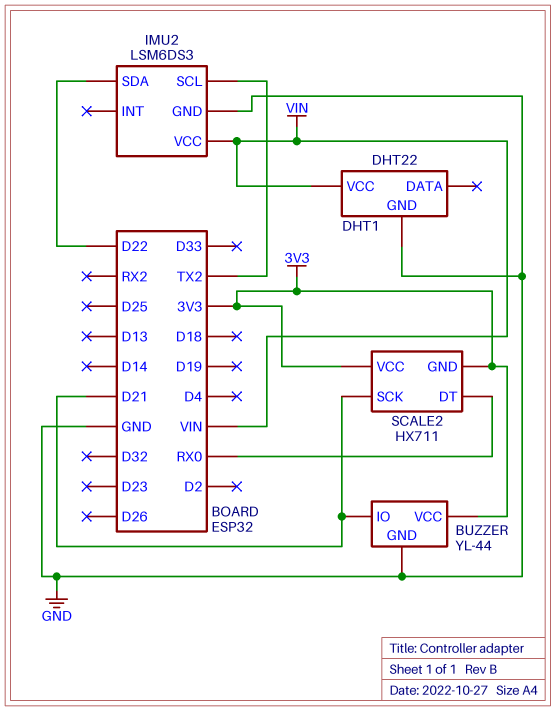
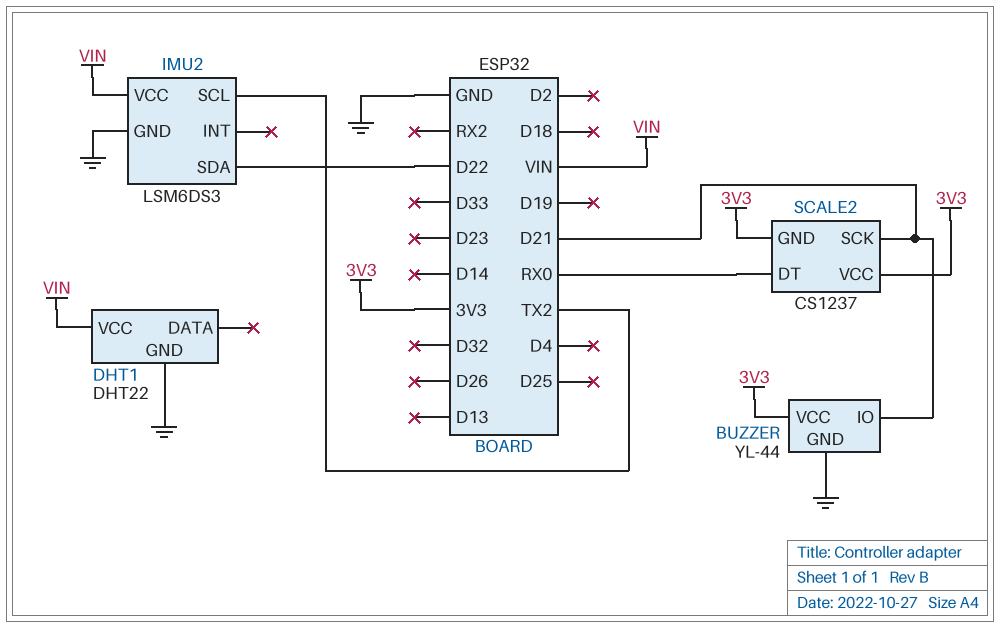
SCALE2: HX711 -> CS1237

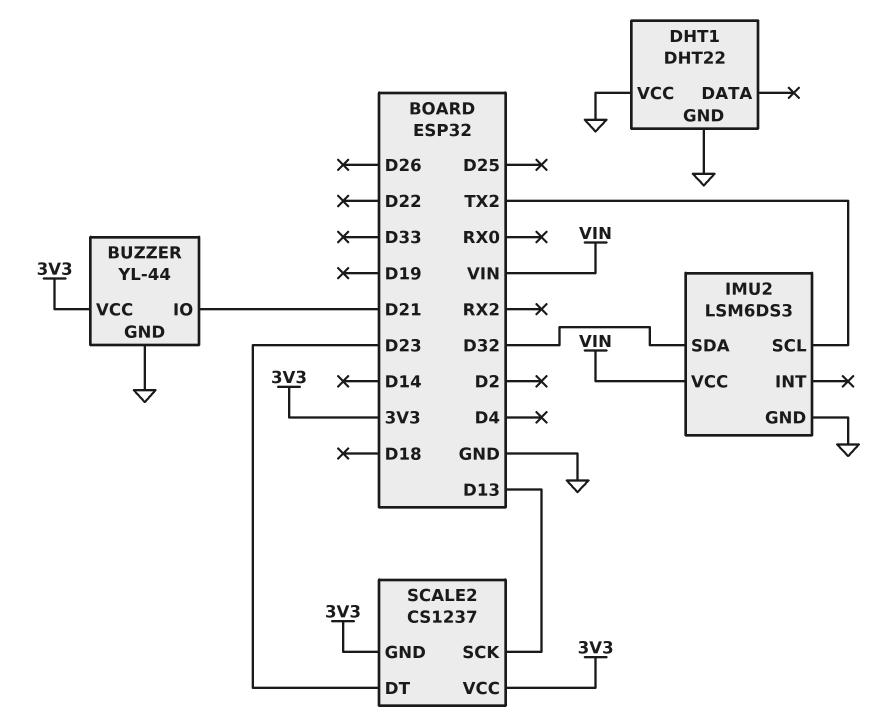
DHT1 pin VCC: VIN -> GND
IMU2 pin SDA: D22 -> D32
SCALE2 pin DT: RX0 -> D23
SCALE2 pin SCK: D21 -> D13

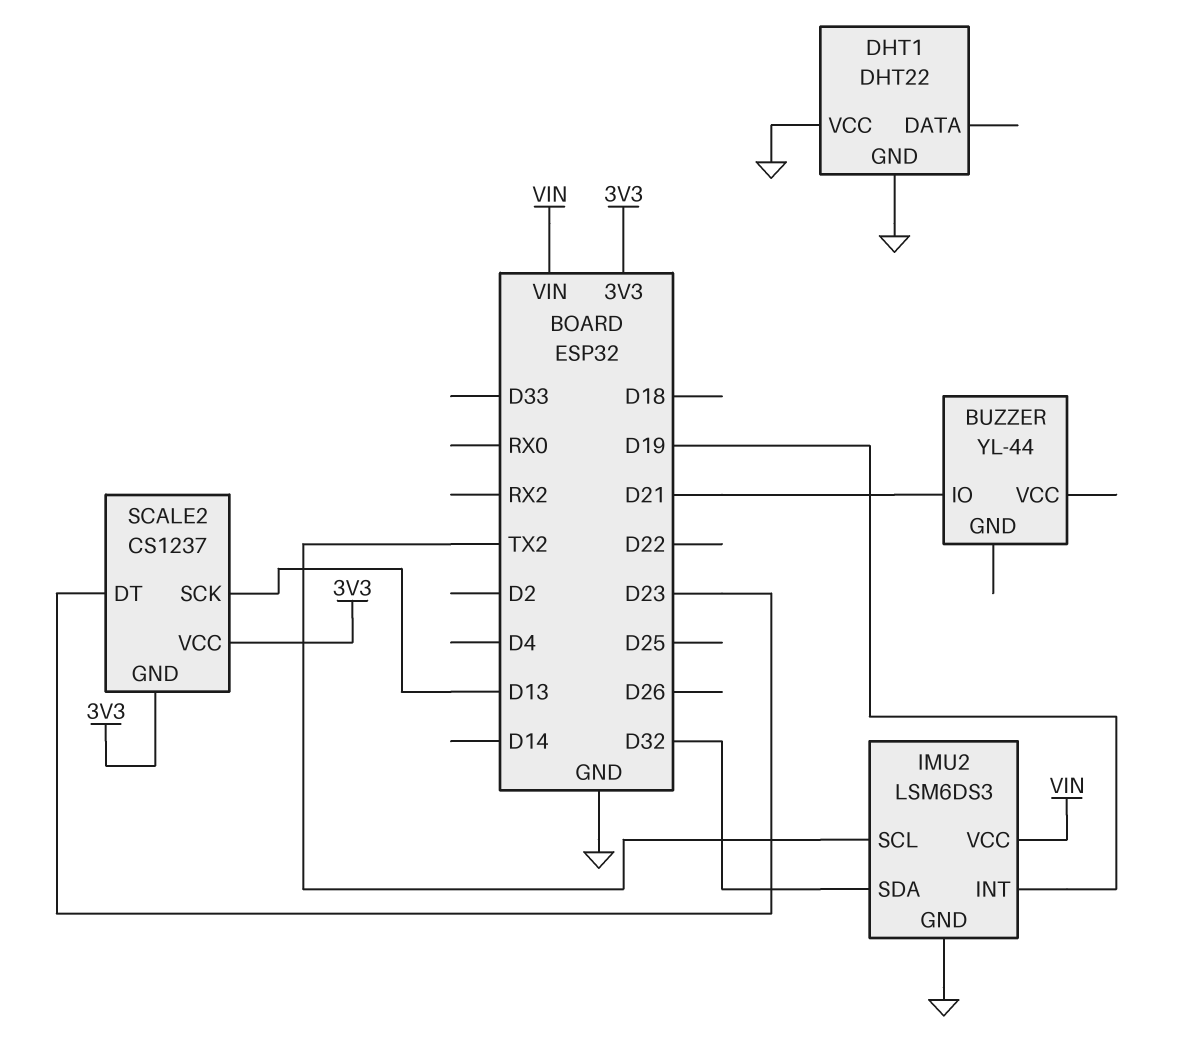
BUZZER pin GND: GND -> none
BUZZER pin VCC: 3V3 -> none
IMU2 pin INT: none -> D19

